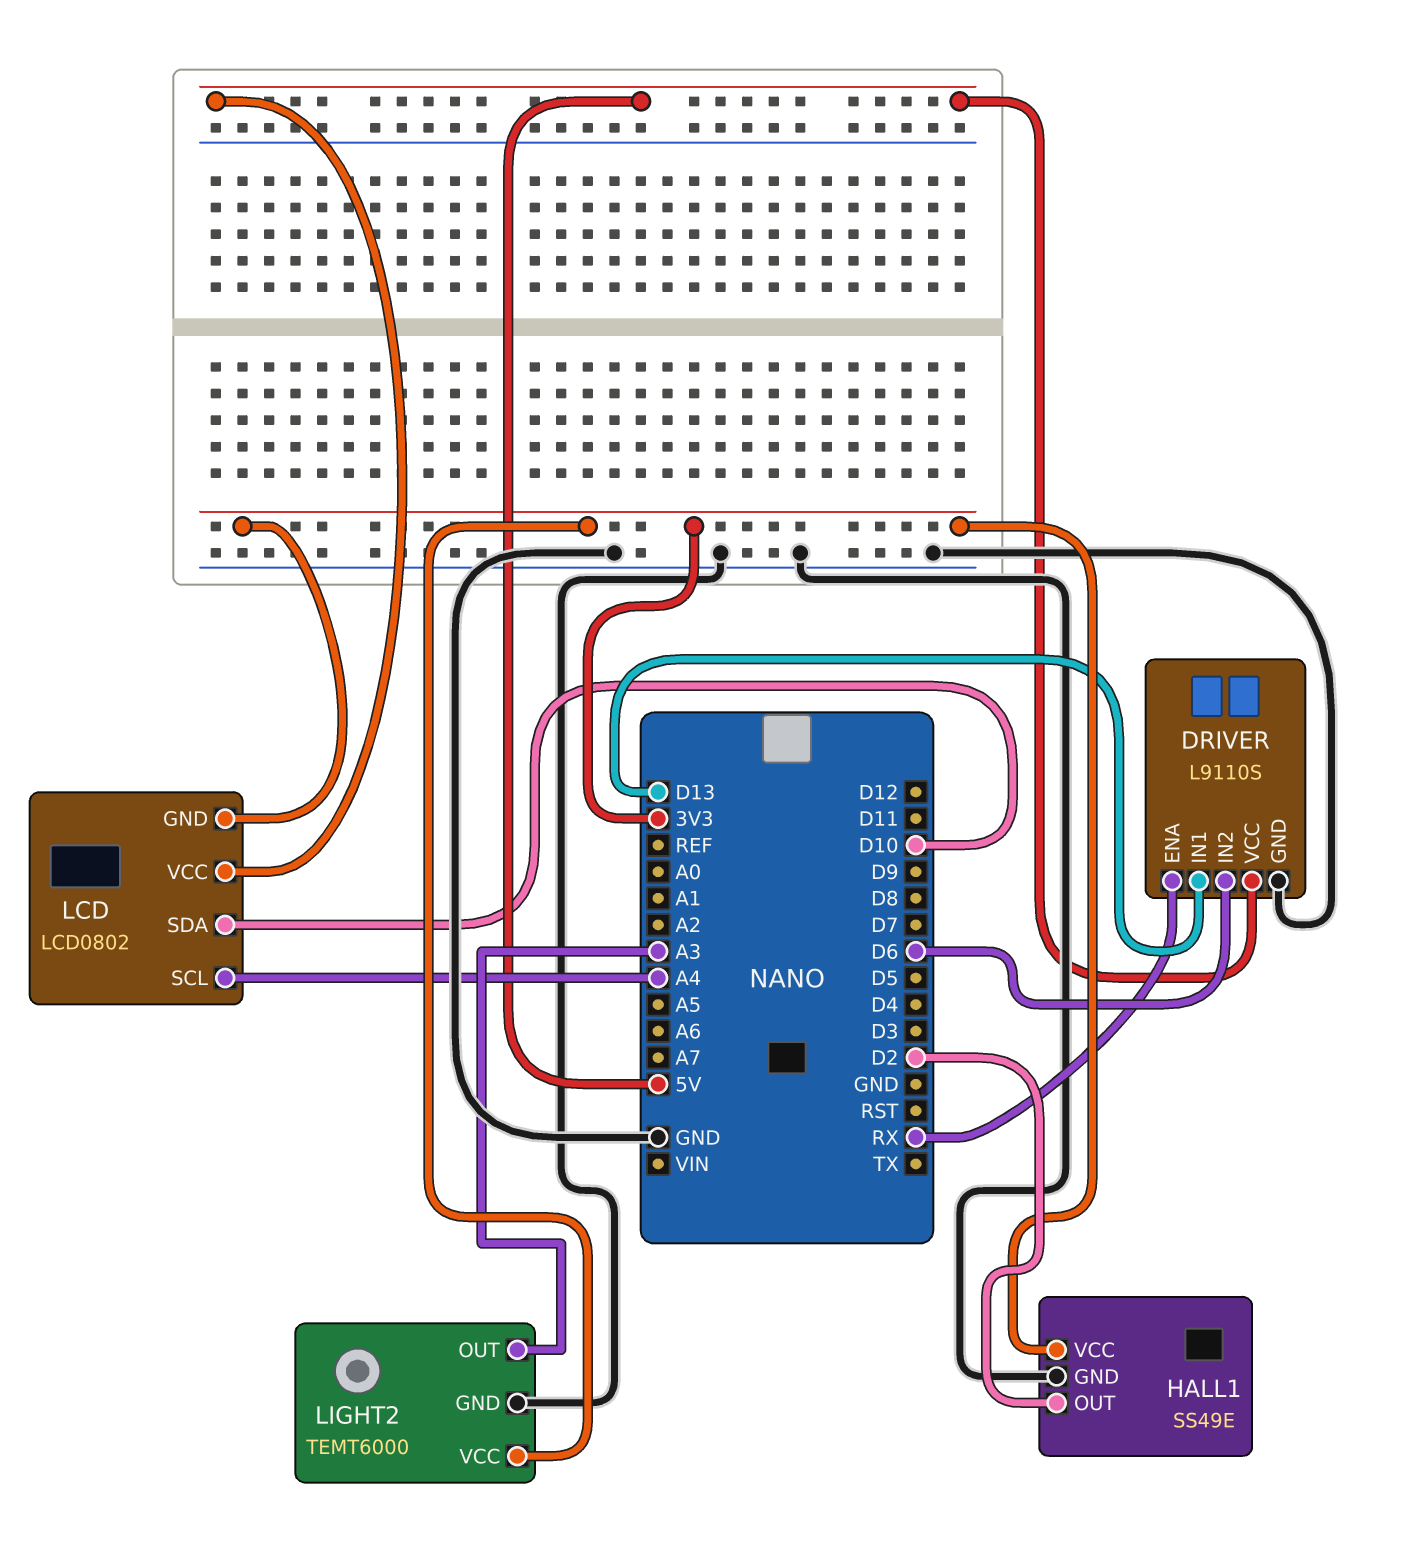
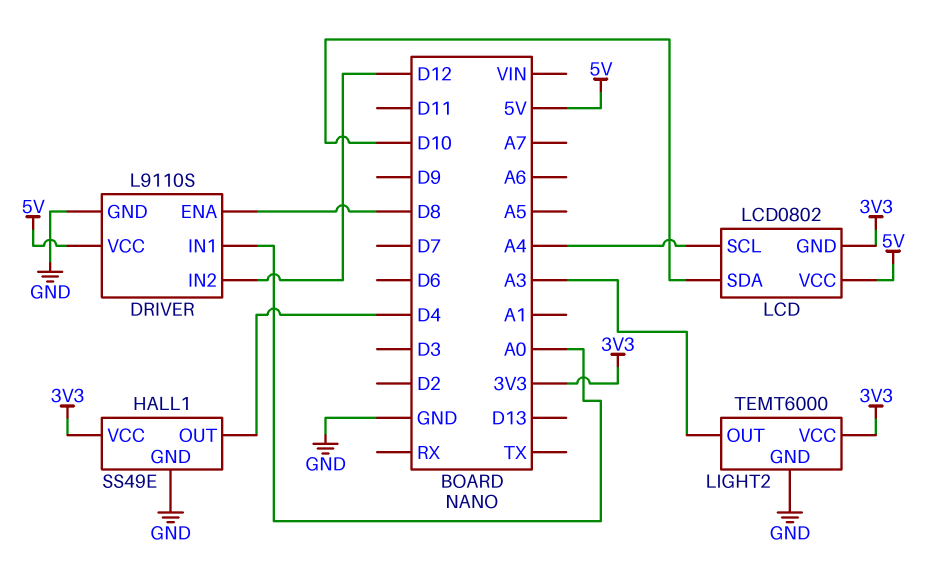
DRIVER pin ENA: RX -> D8
DRIVER pin IN1: D13 -> A0
DRIVER pin IN2: D6 -> D12
HALL1 pin OUT: D2 -> D4

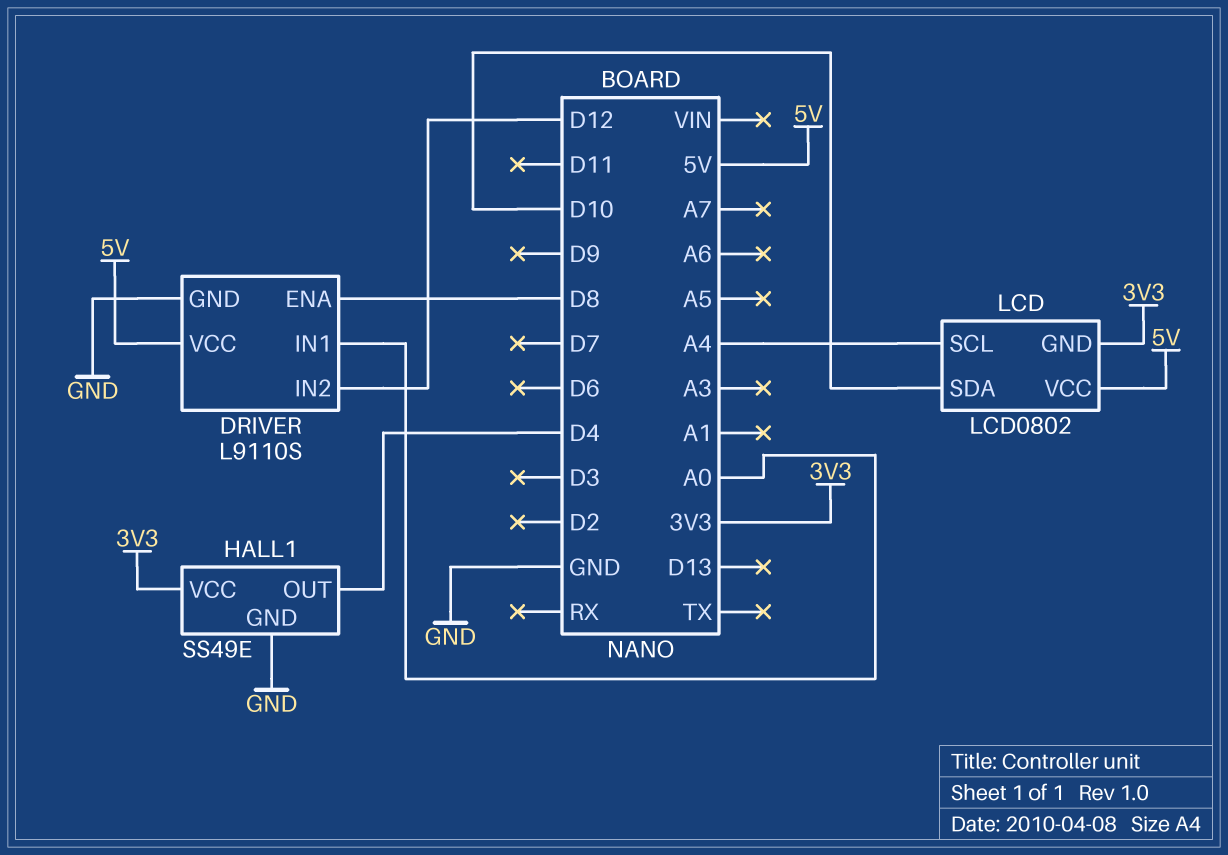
LIGHT2: TEMT6000 -> none
LIGHT2 pin GND: GND -> none
LIGHT2 pin OUT: A3 -> none
LIGHT2 pin VCC: 3V3 -> none

